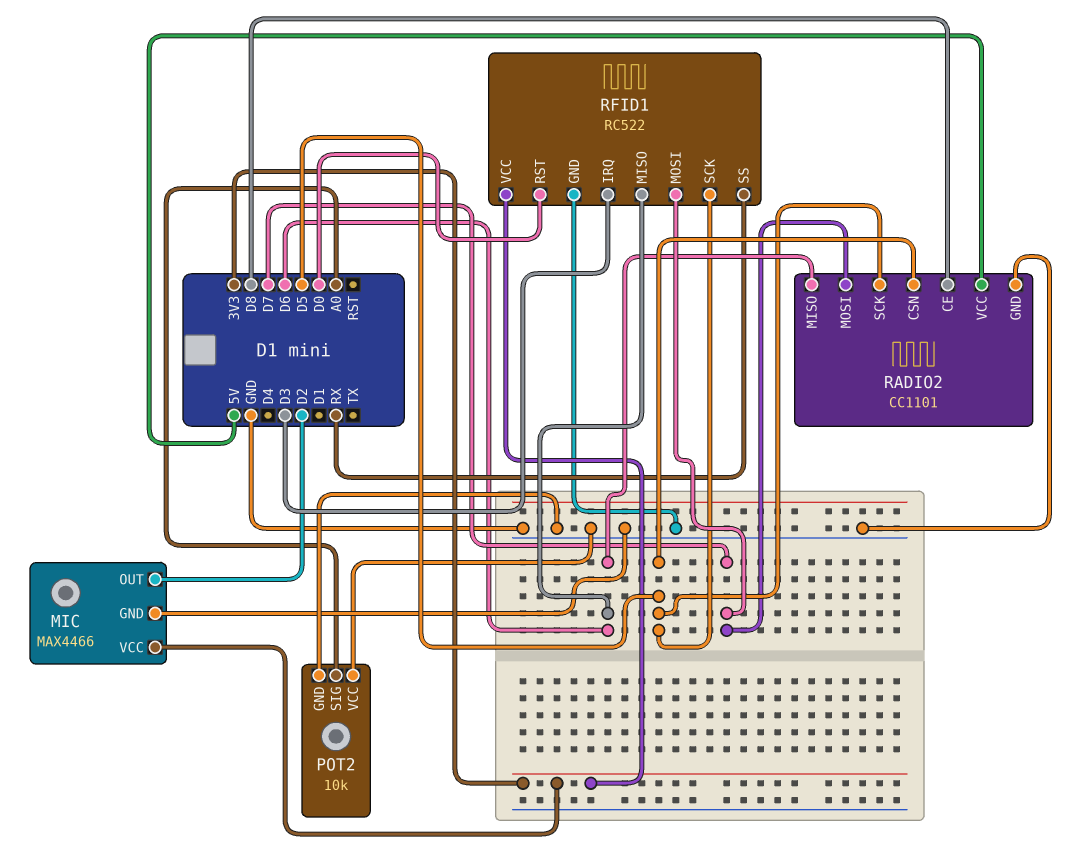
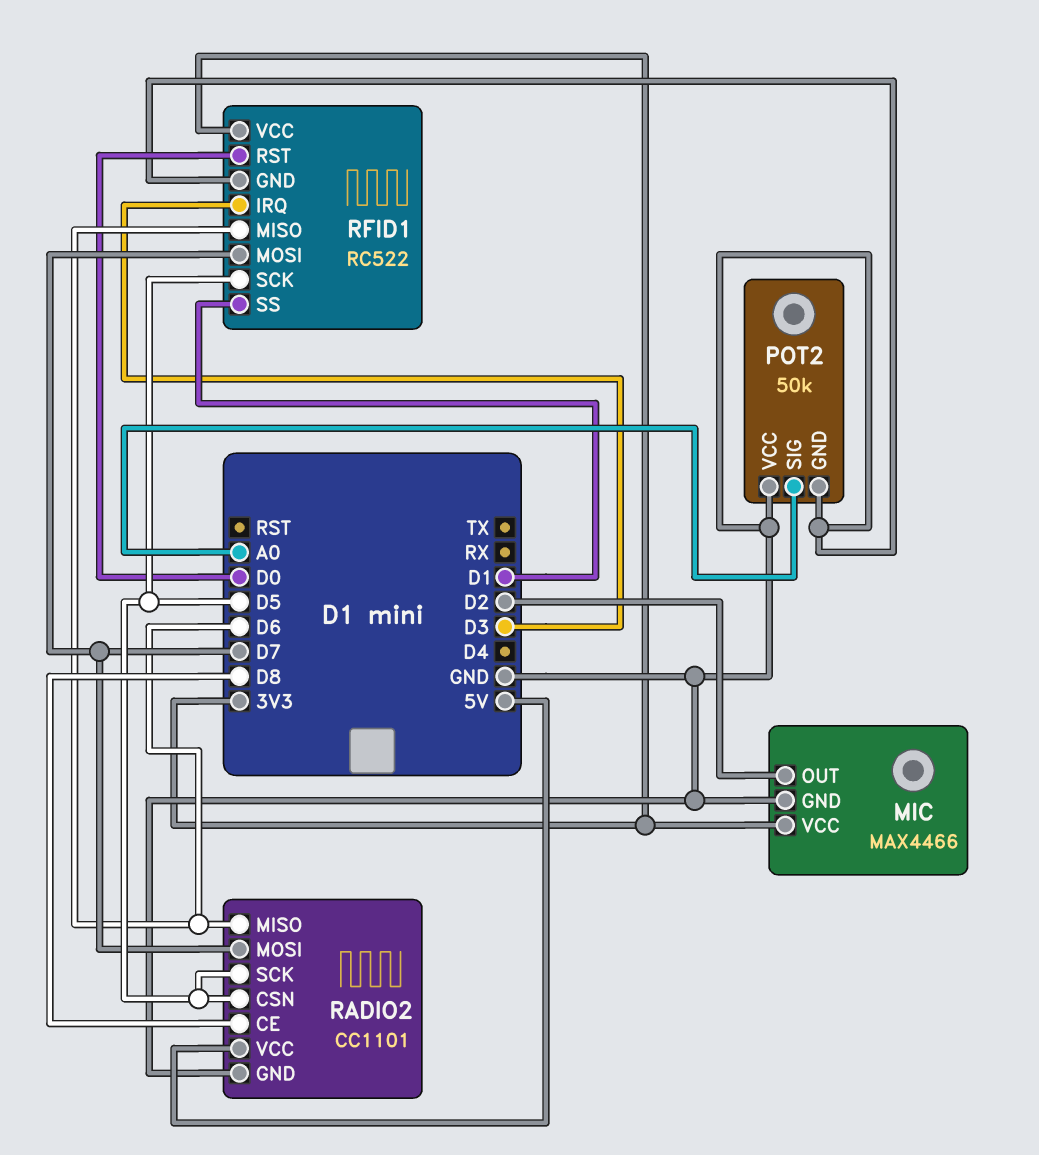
POT2: 10k -> 50k
RFID1 pin SS: RX -> D1

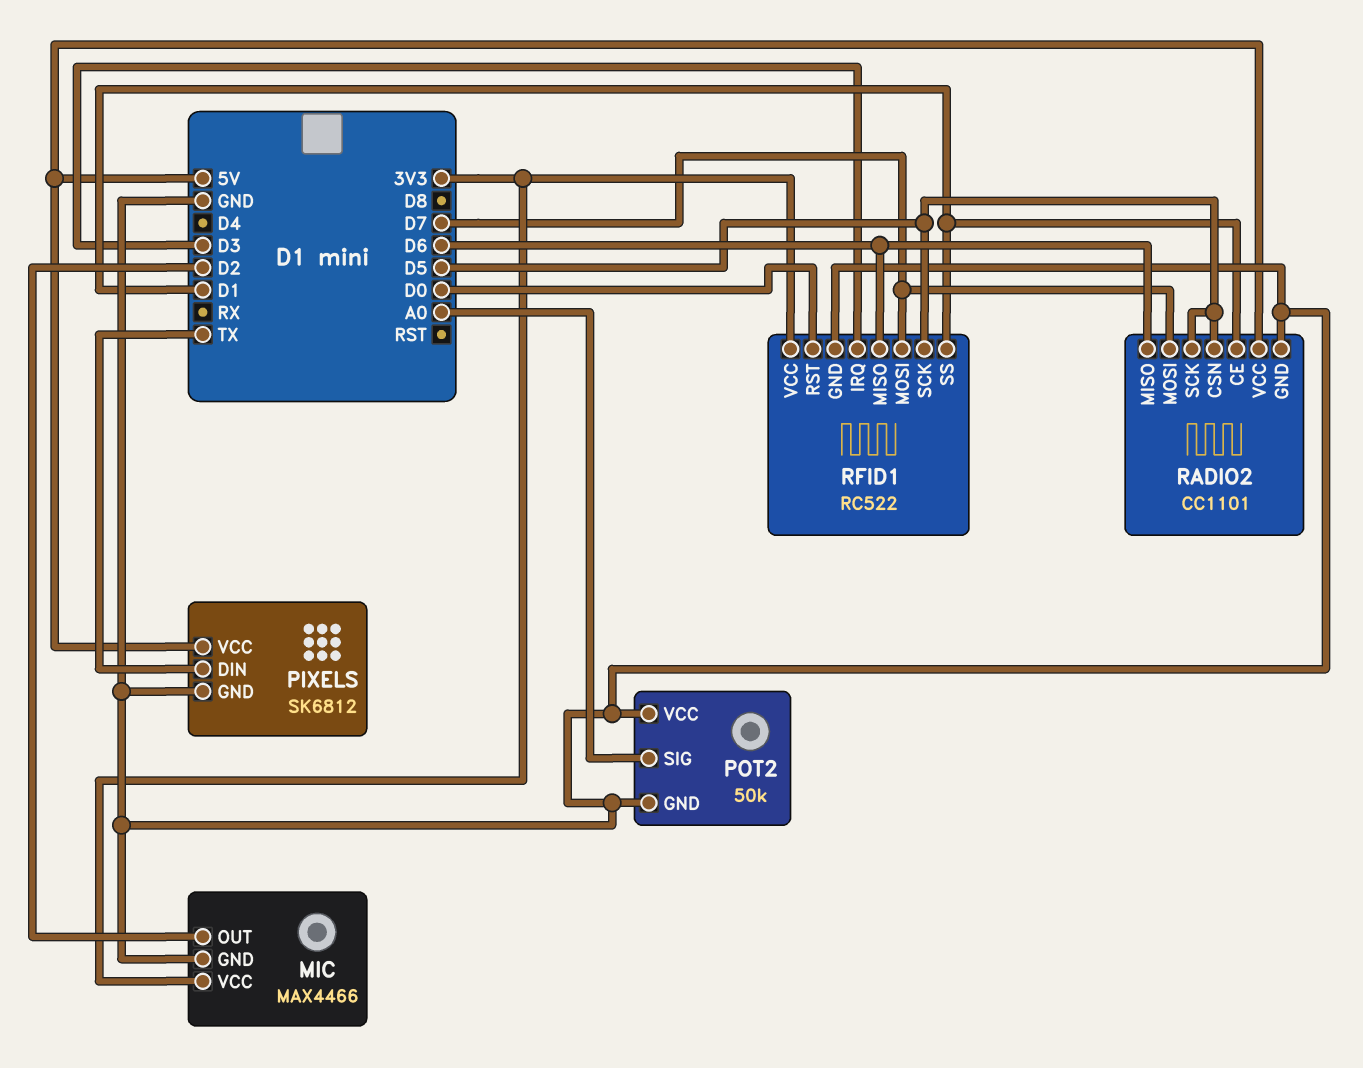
PIXELS: none -> SK6812
PIXELS pin DIN: none -> TX
PIXELS pin GND: none -> GND
PIXELS pin VCC: none -> 5V
RADIO2 pin CE: D8 -> D1

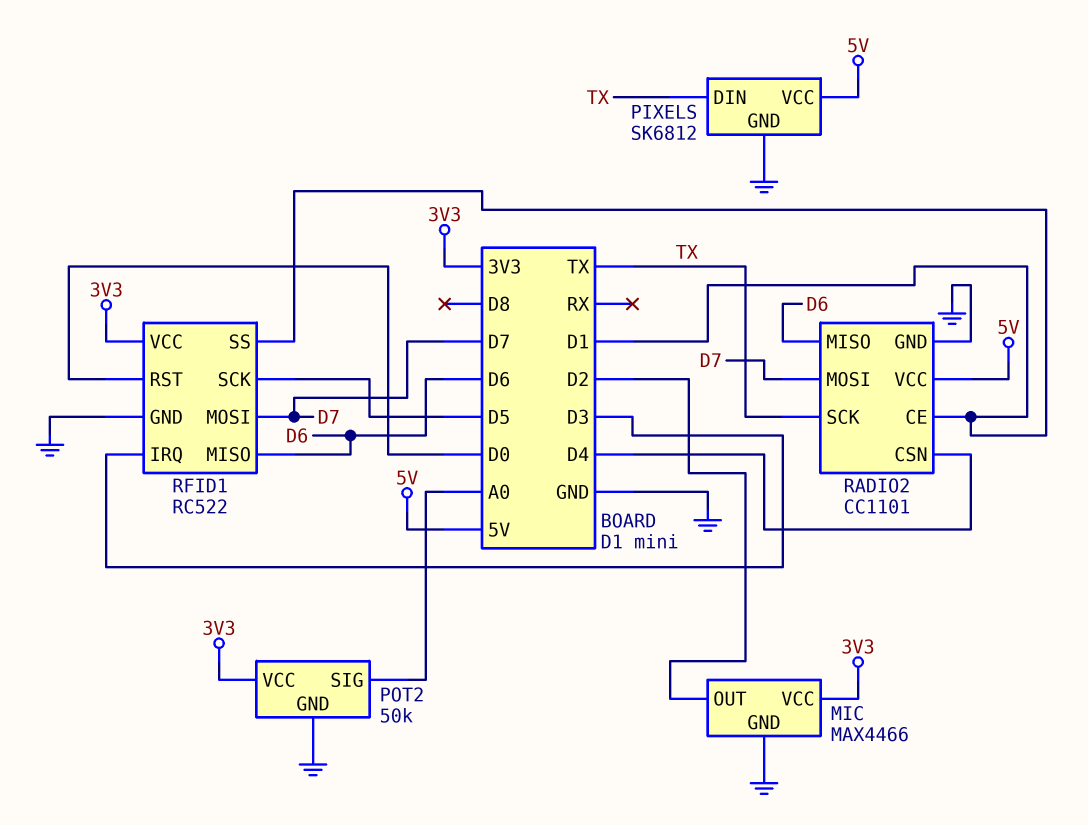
POT2 pin VCC: GND -> 3V3
RADIO2 pin CSN: D5 -> D4
RADIO2 pin SCK: D5 -> TX

